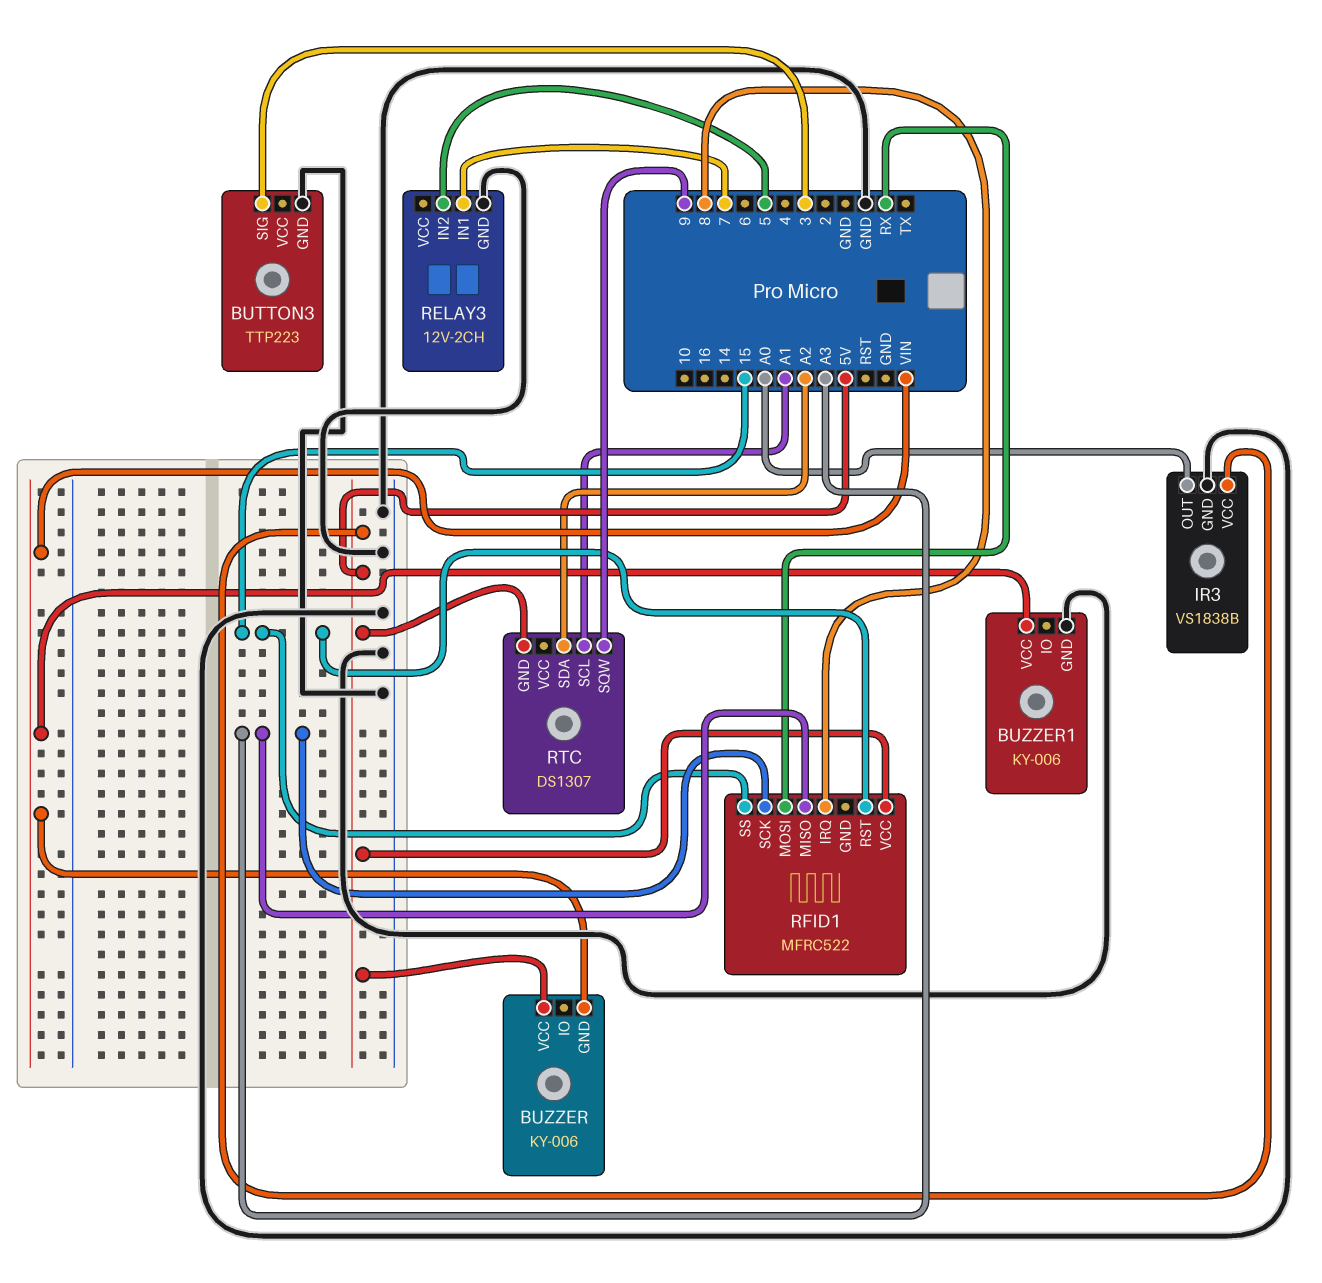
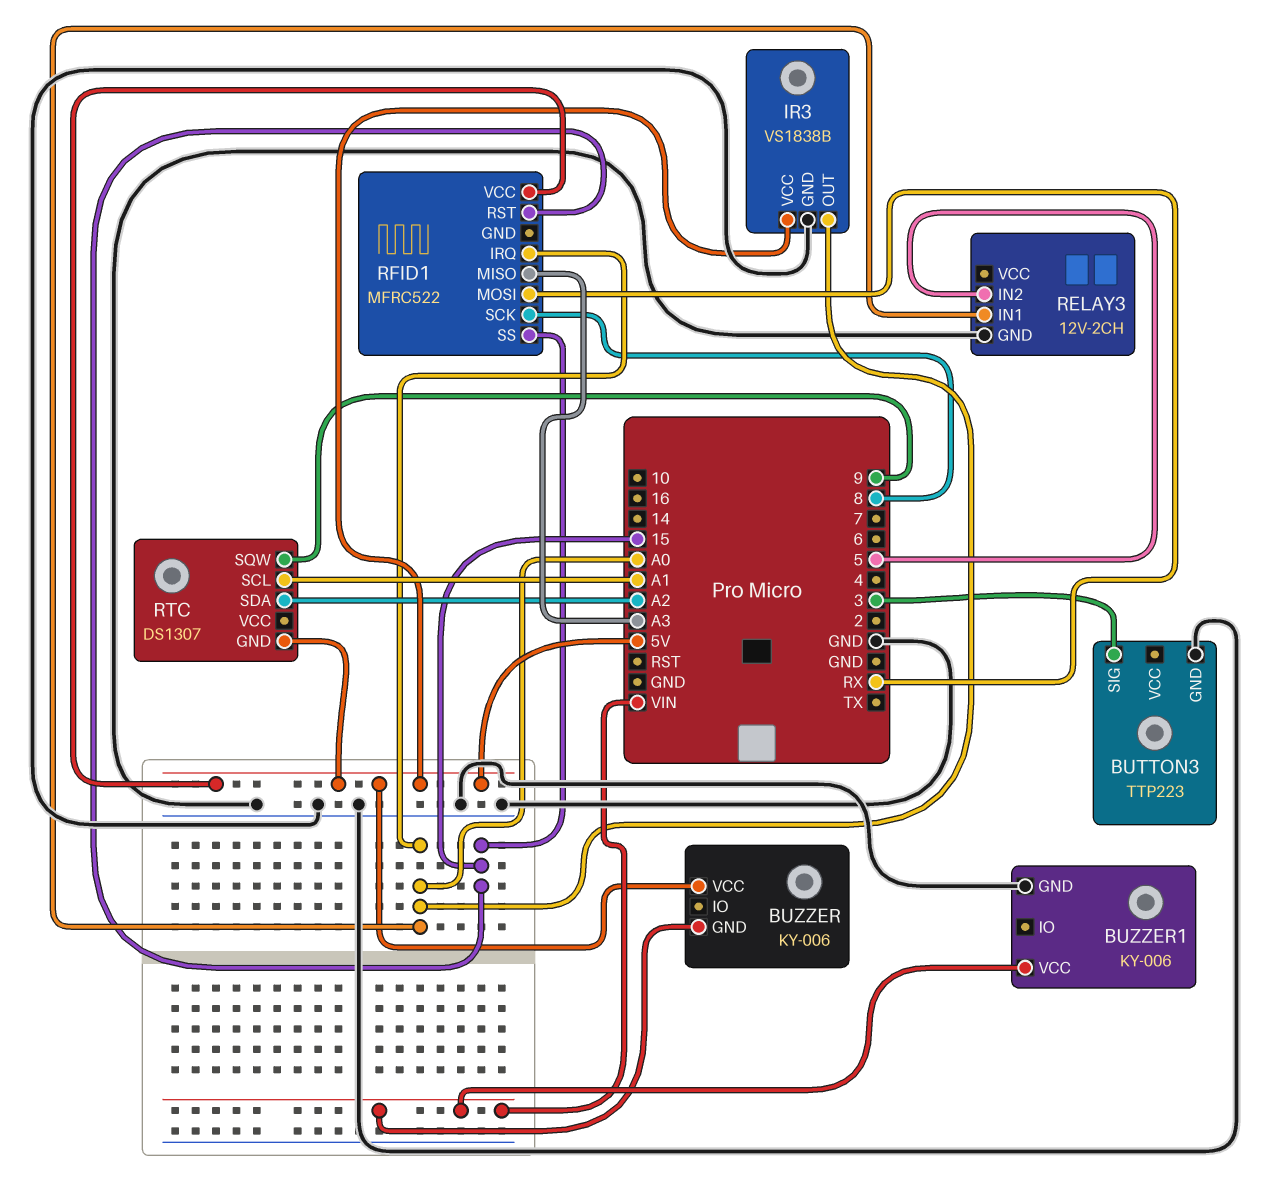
RELAY3 pin IN1: 7 -> A0
RFID1 pin IRQ: 8 -> A0
RFID1 pin SCK: A3 -> 8

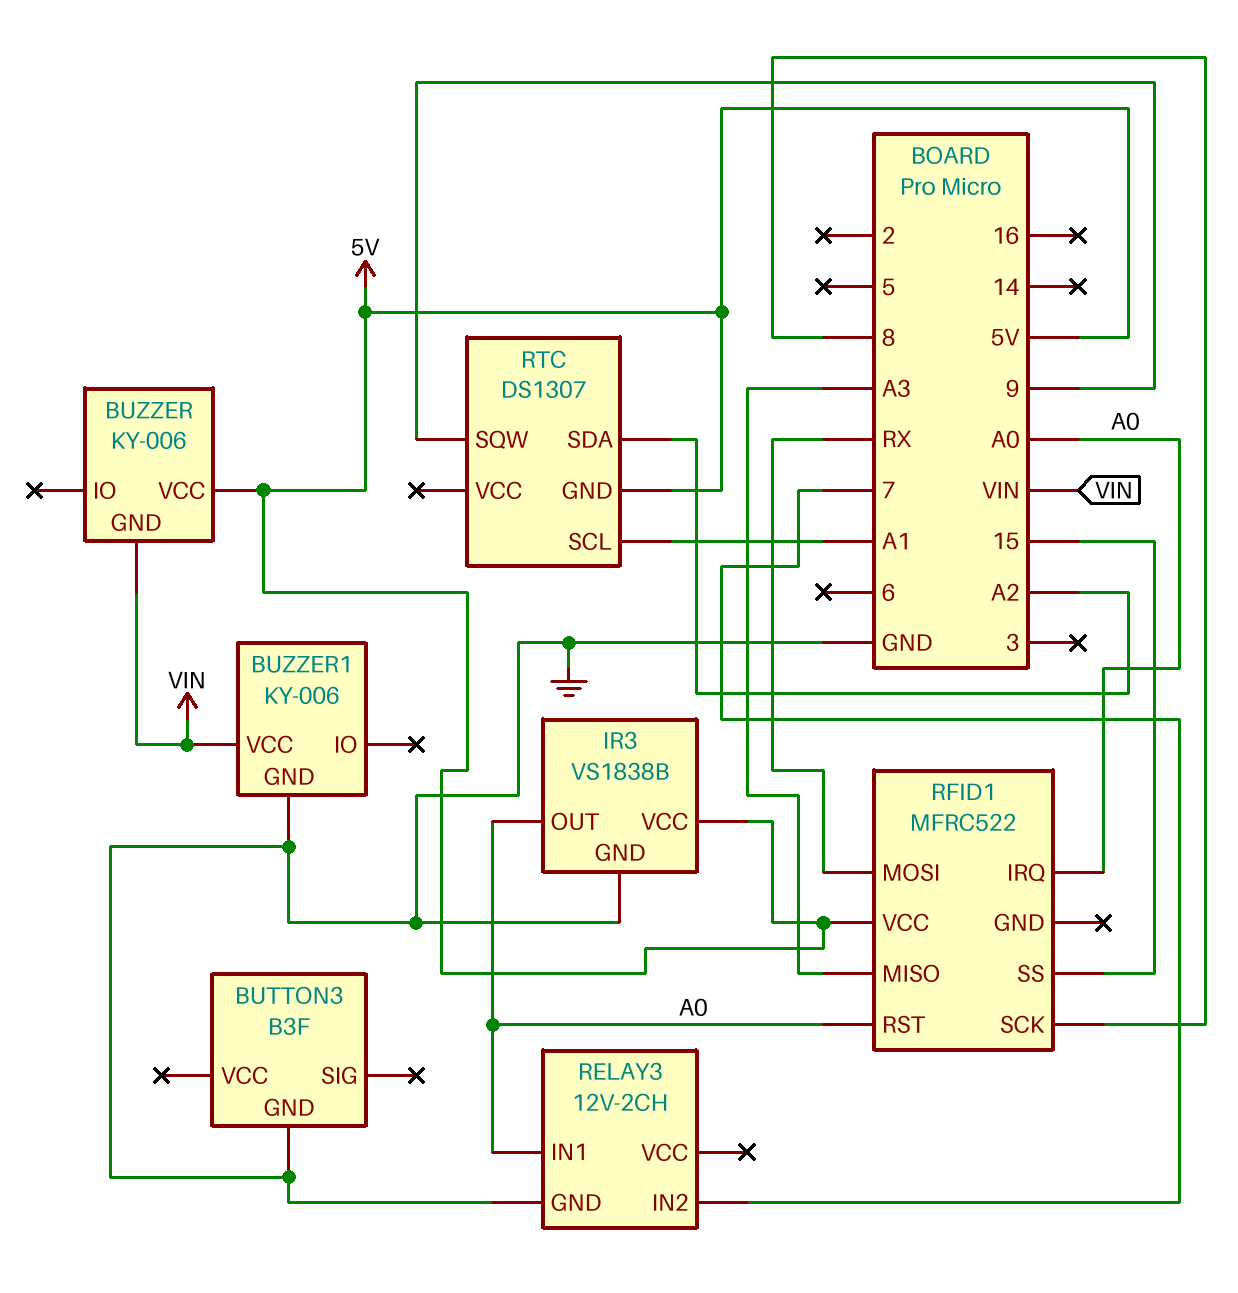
BUTTON3: TTP223 -> B3F
BUTTON3 pin SIG: 3 -> none
RELAY3 pin IN2: 5 -> 7
RFID1 pin RST: 15 -> A0

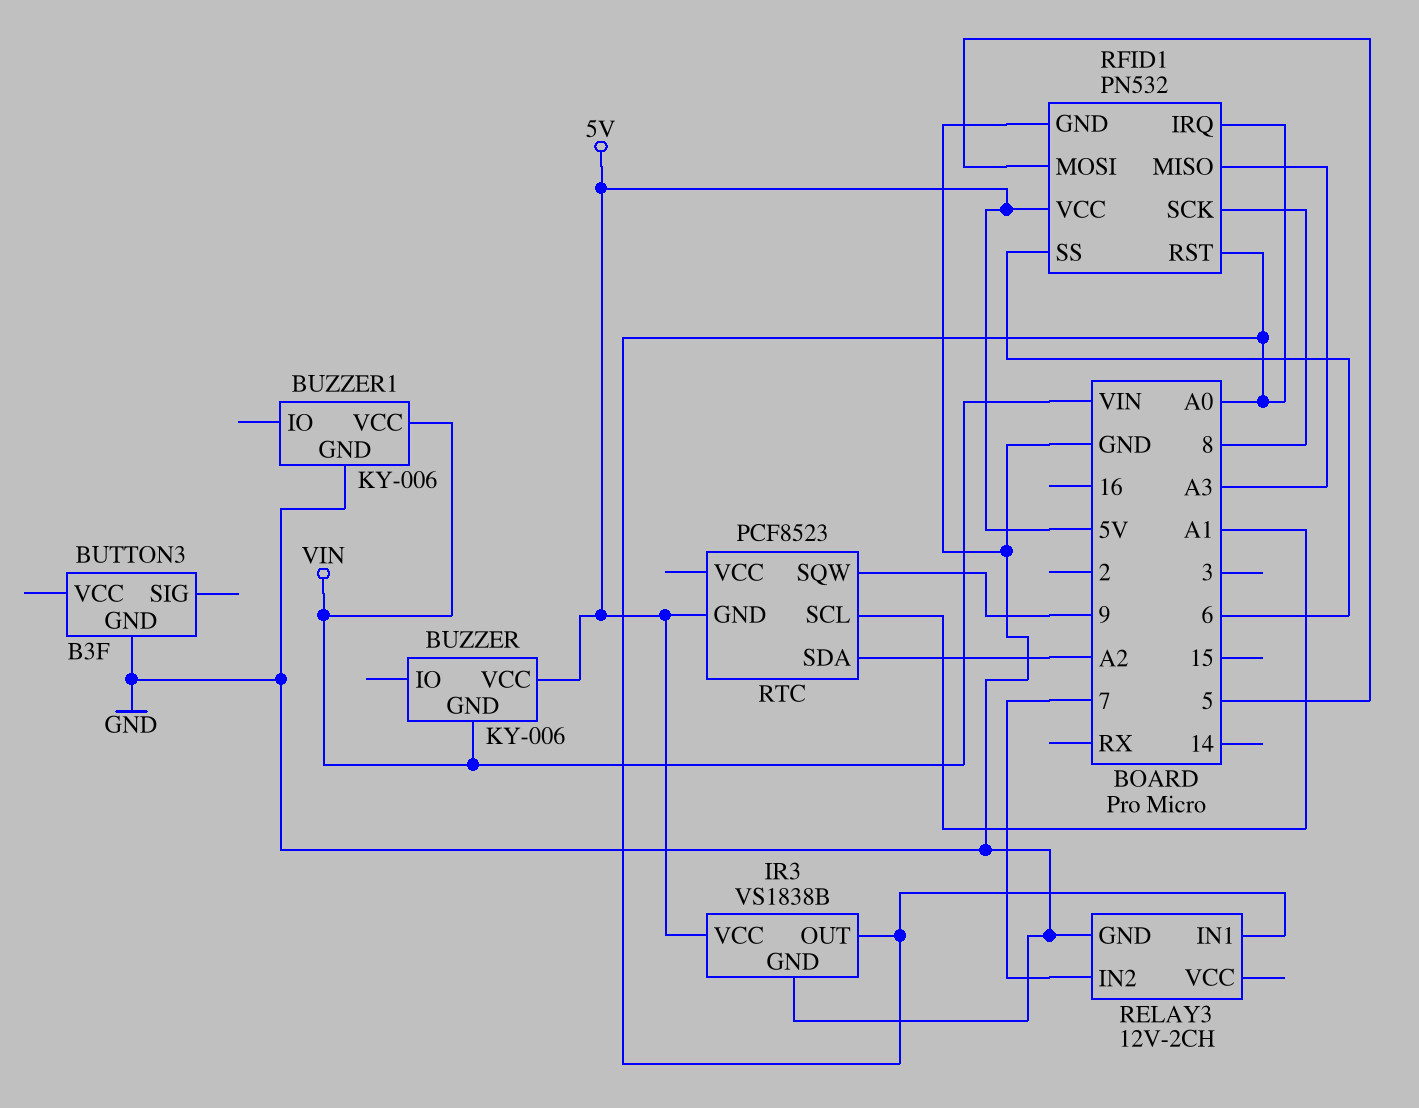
RFID1: MFRC522 -> PN532
RFID1 pin GND: none -> GND
RFID1 pin MOSI: RX -> 5
RFID1 pin SS: 15 -> 6
RTC: DS1307 -> PCF8523

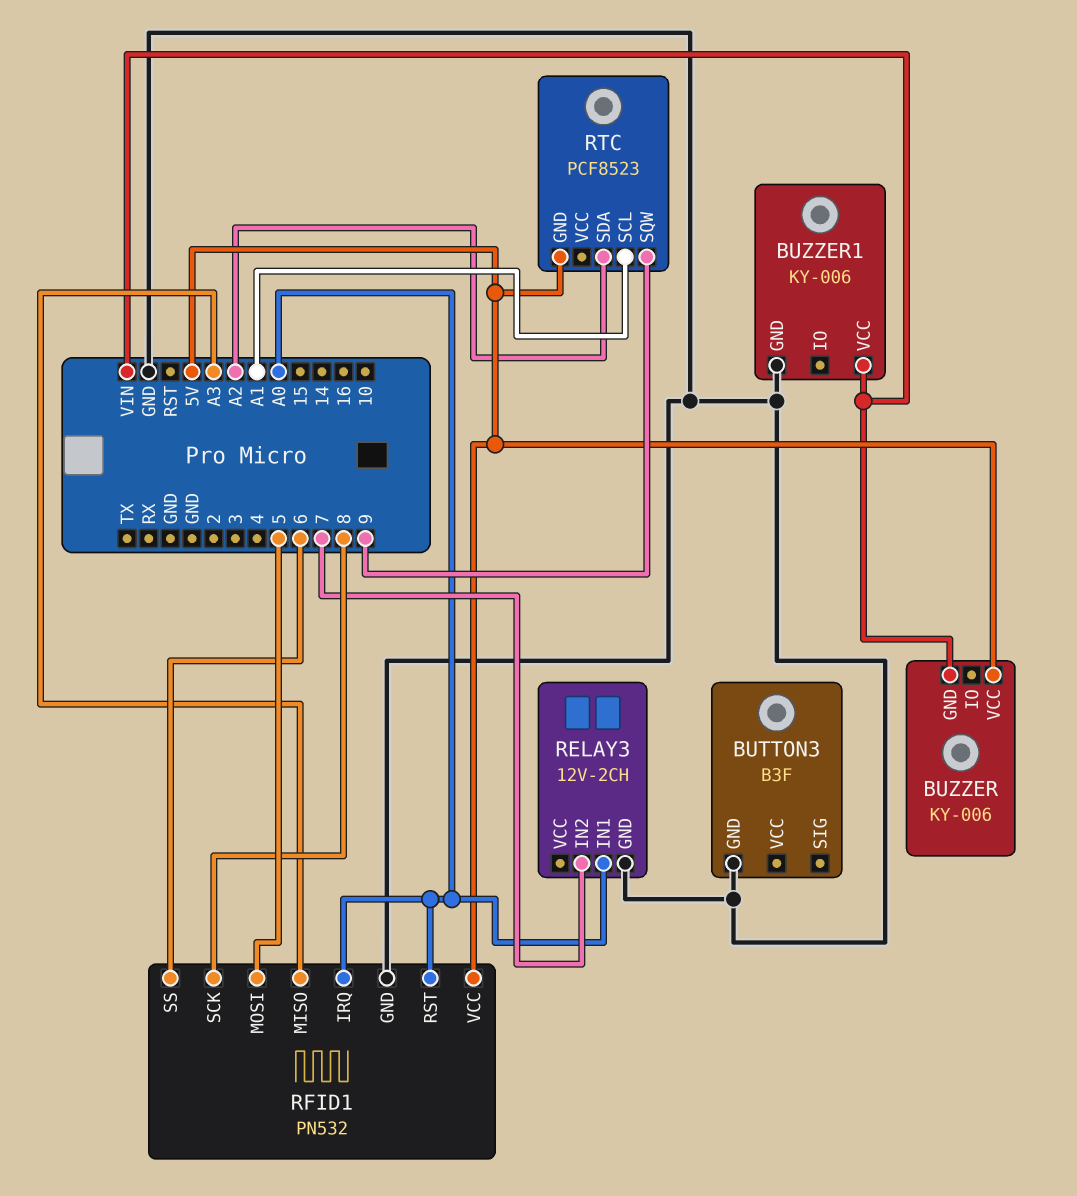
IR3: VS1838B -> none
IR3 pin GND: GND -> none
IR3 pin OUT: A0 -> none
IR3 pin VCC: 5V -> none

